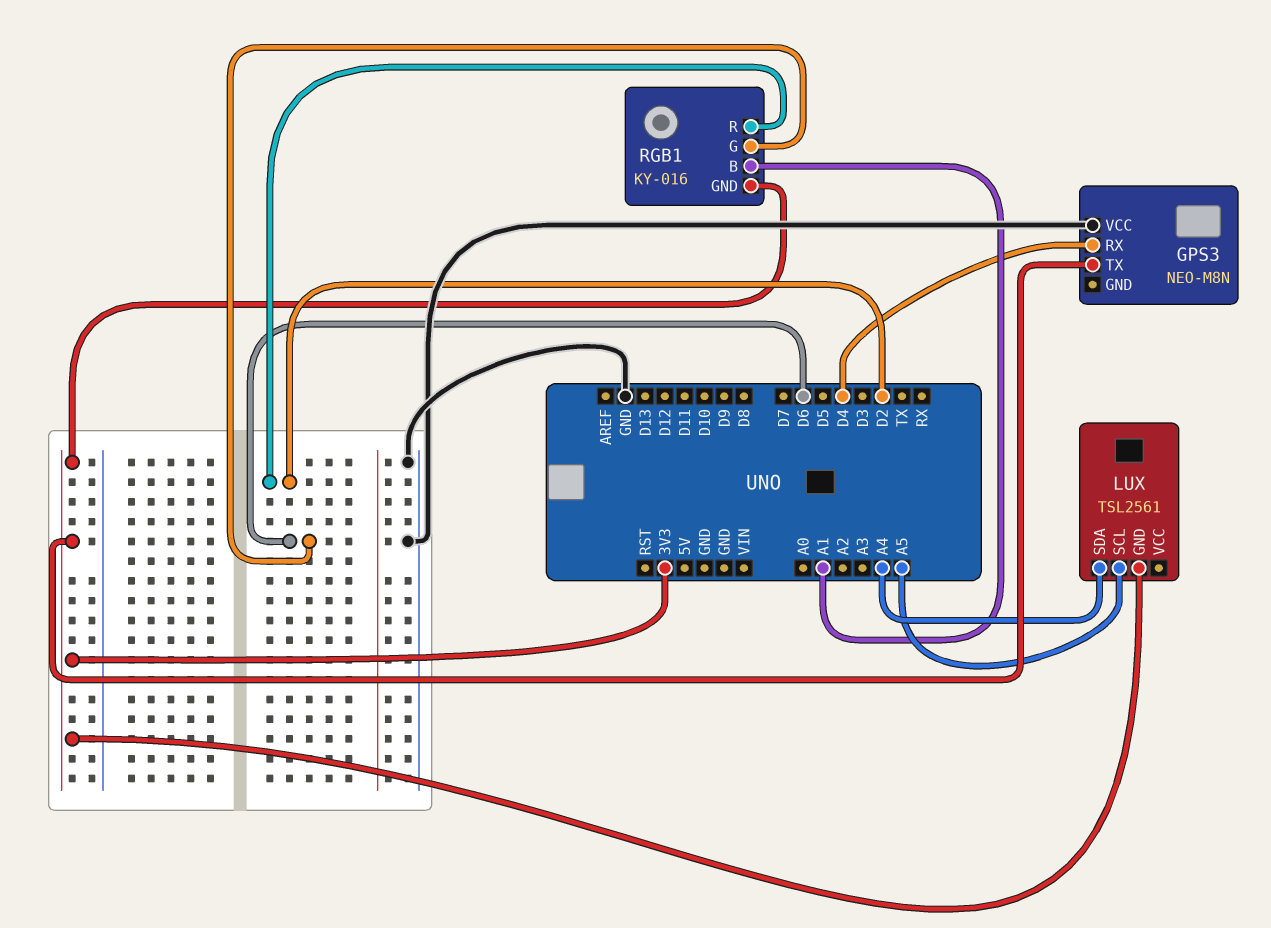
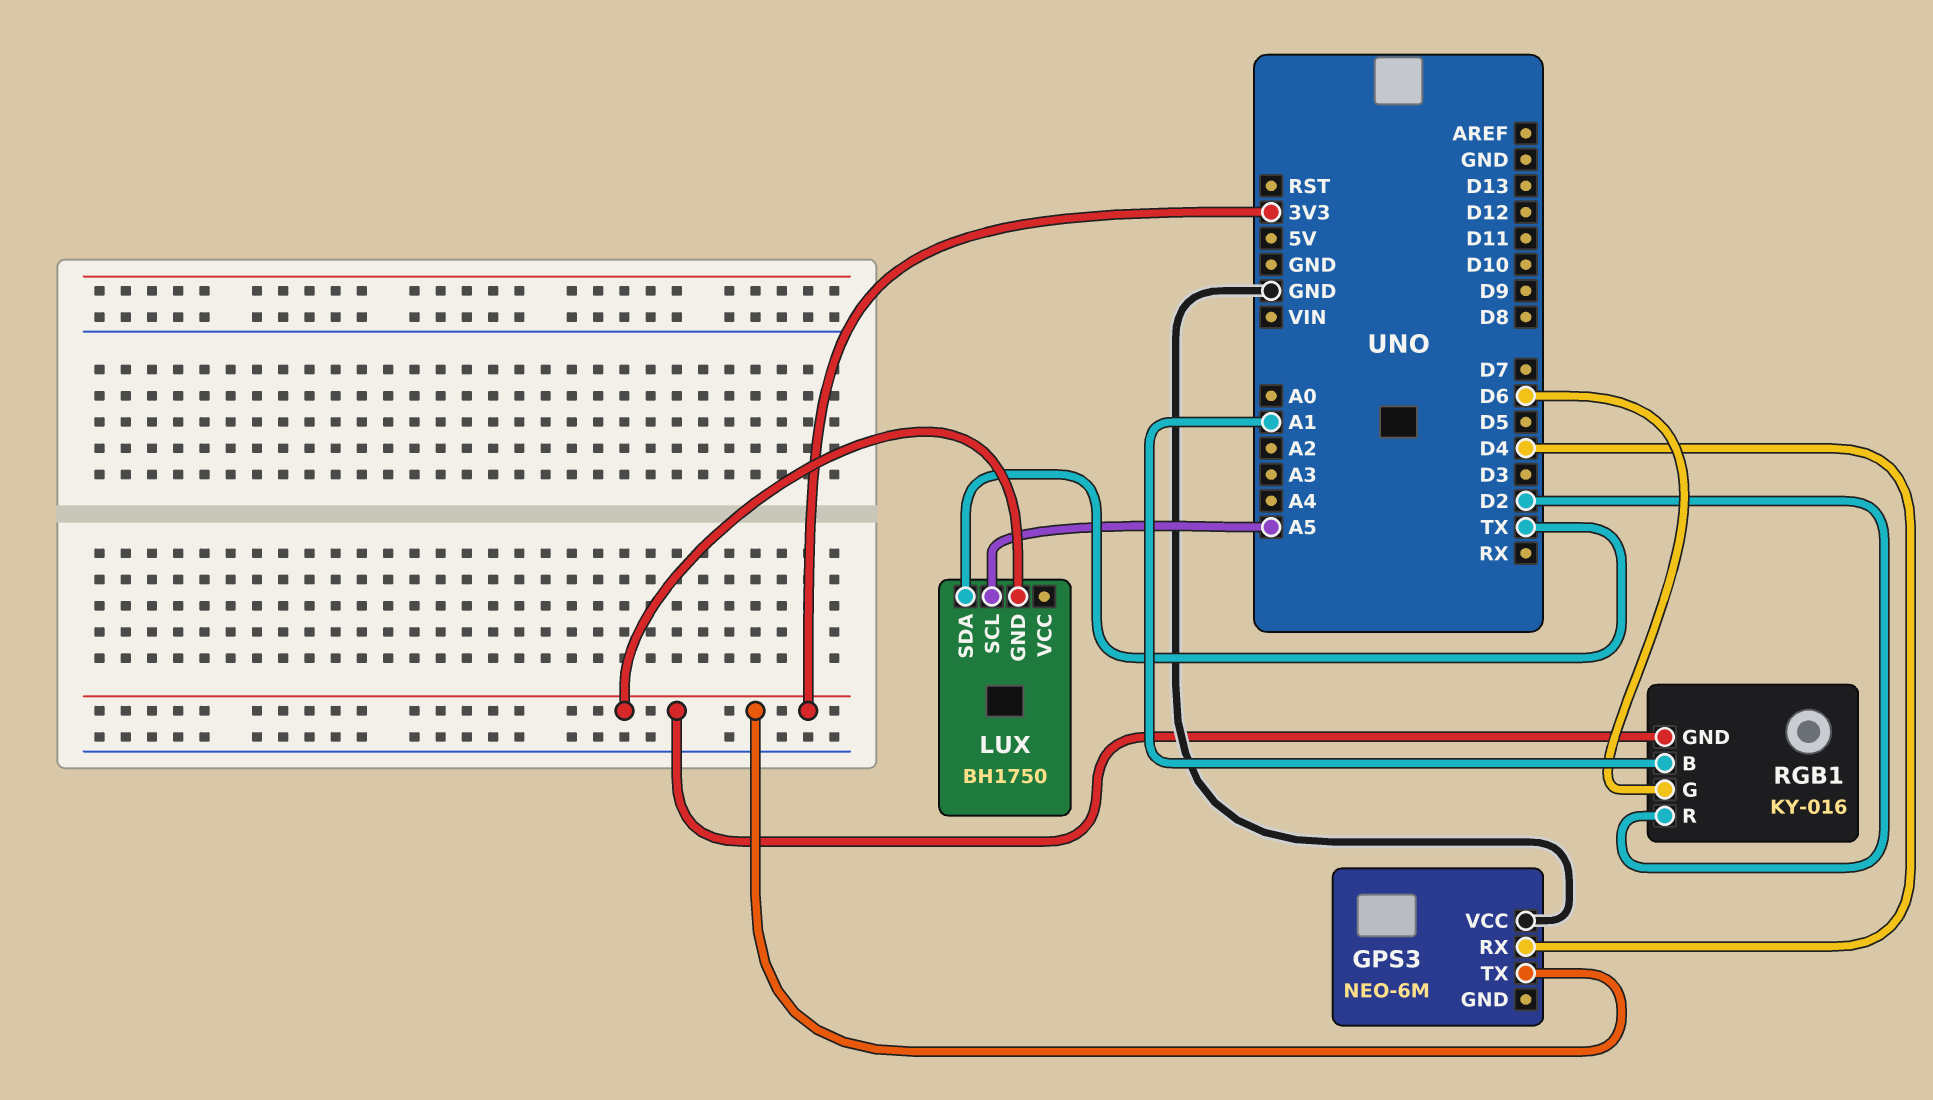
GPS3: NEO-M8N -> NEO-6M
LUX: TSL2561 -> BH1750
LUX pin SDA: A4 -> TX

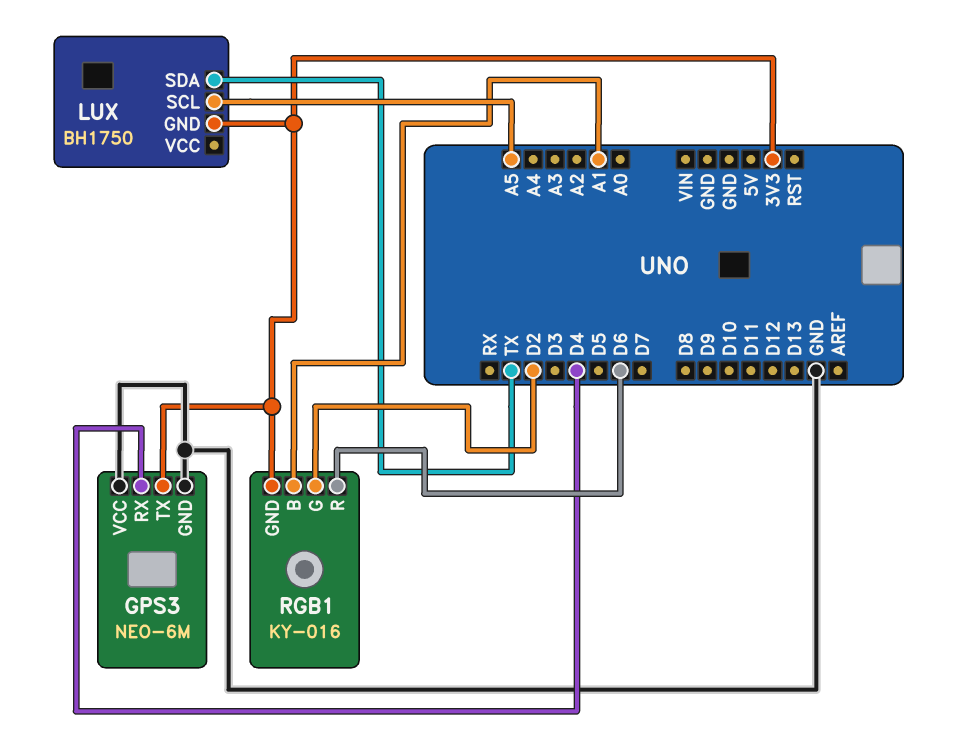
GPS3 pin GND: none -> GND
RGB1 pin G: D6 -> D2
RGB1 pin R: D2 -> D6

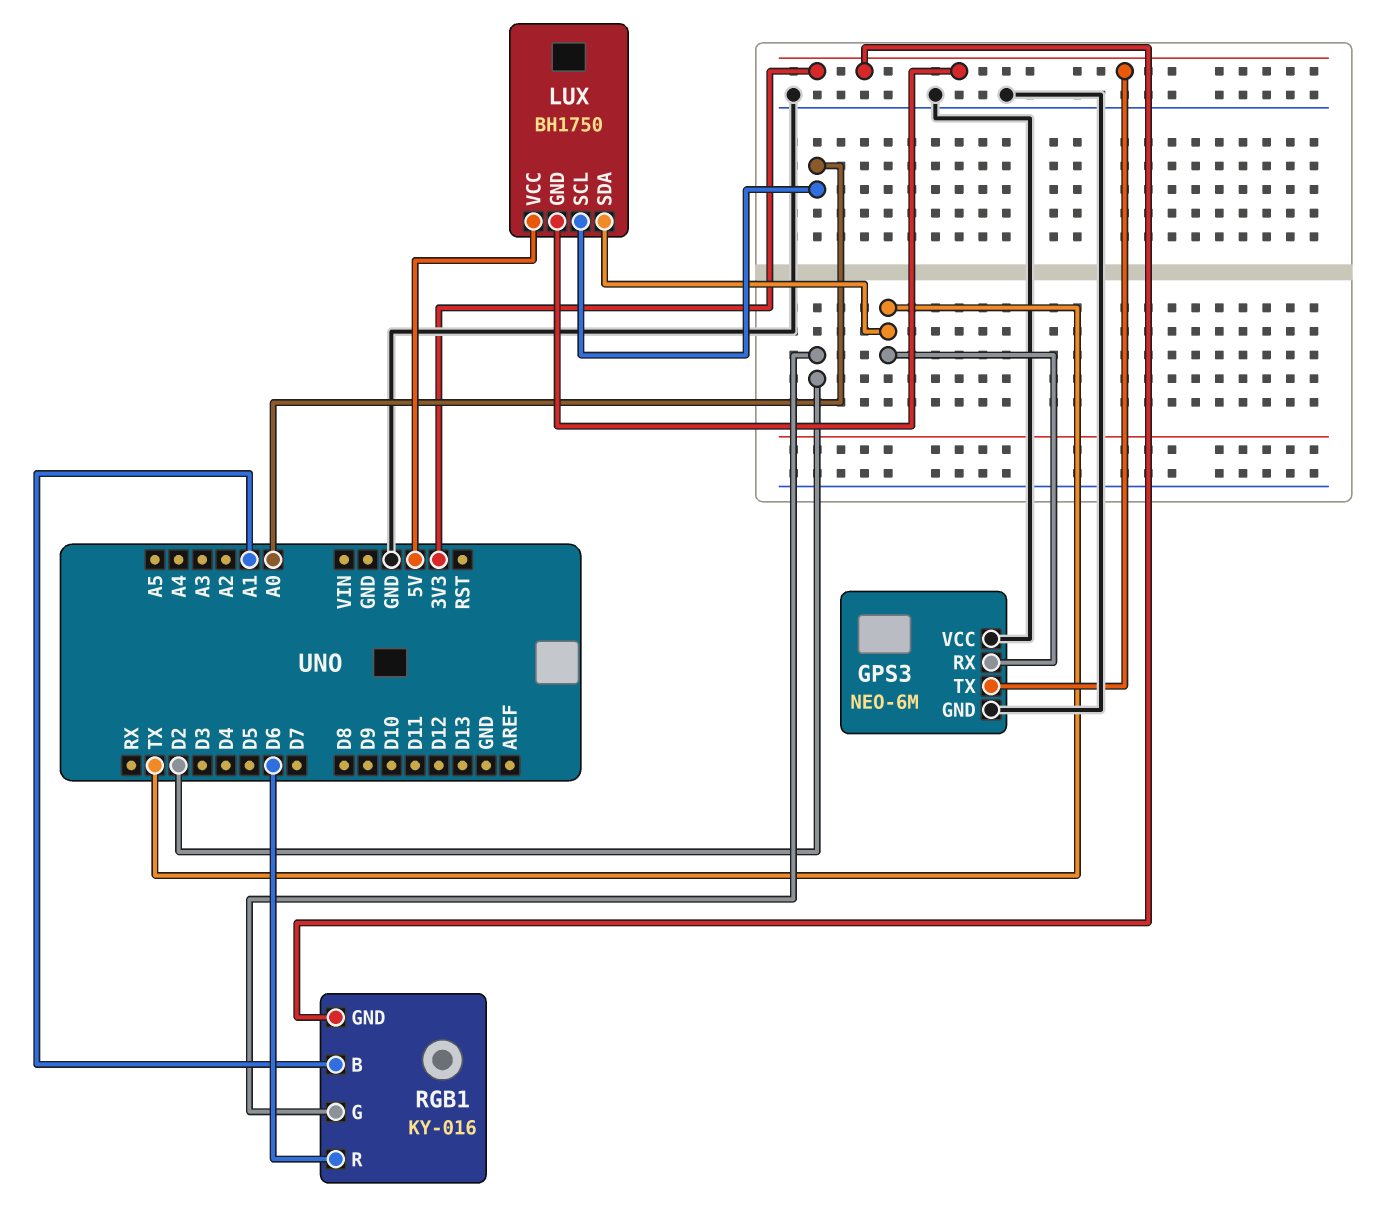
GPS3 pin RX: D4 -> TX
LUX pin SCL: A5 -> A0
LUX pin VCC: none -> 5V

